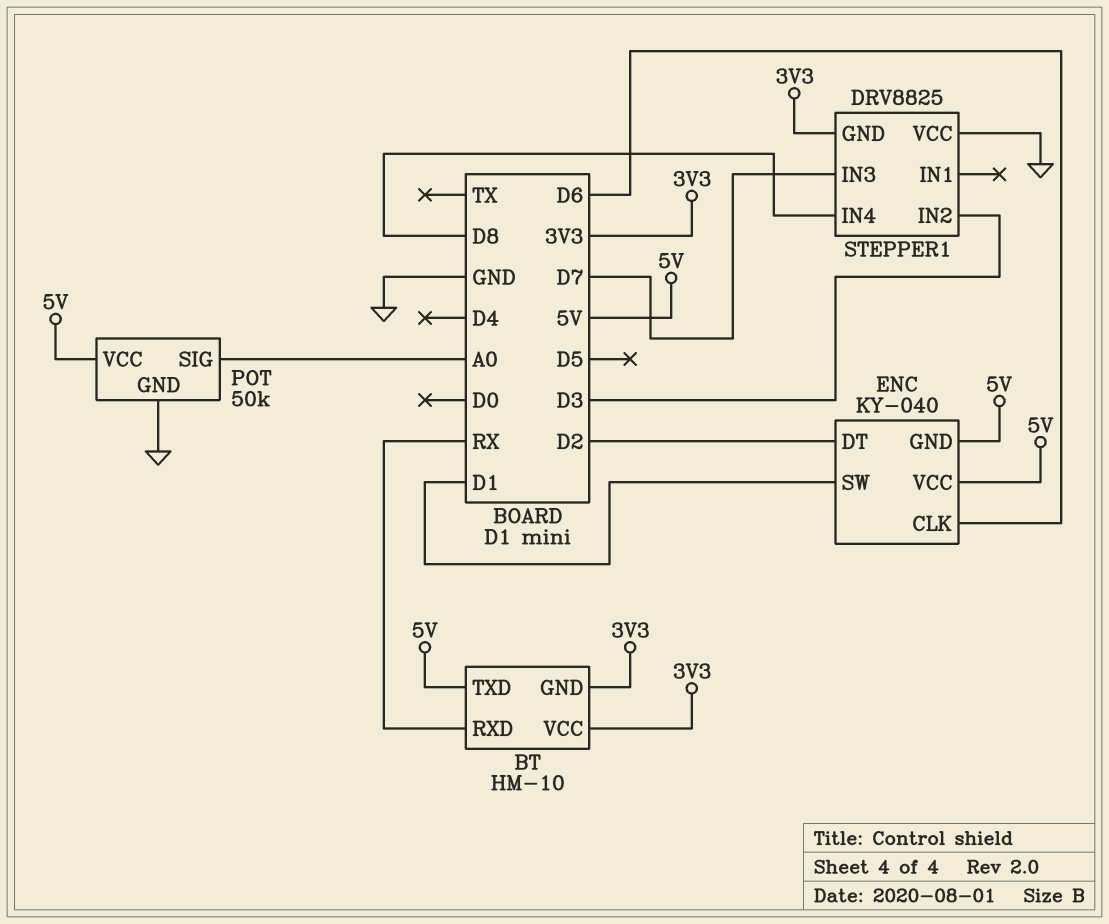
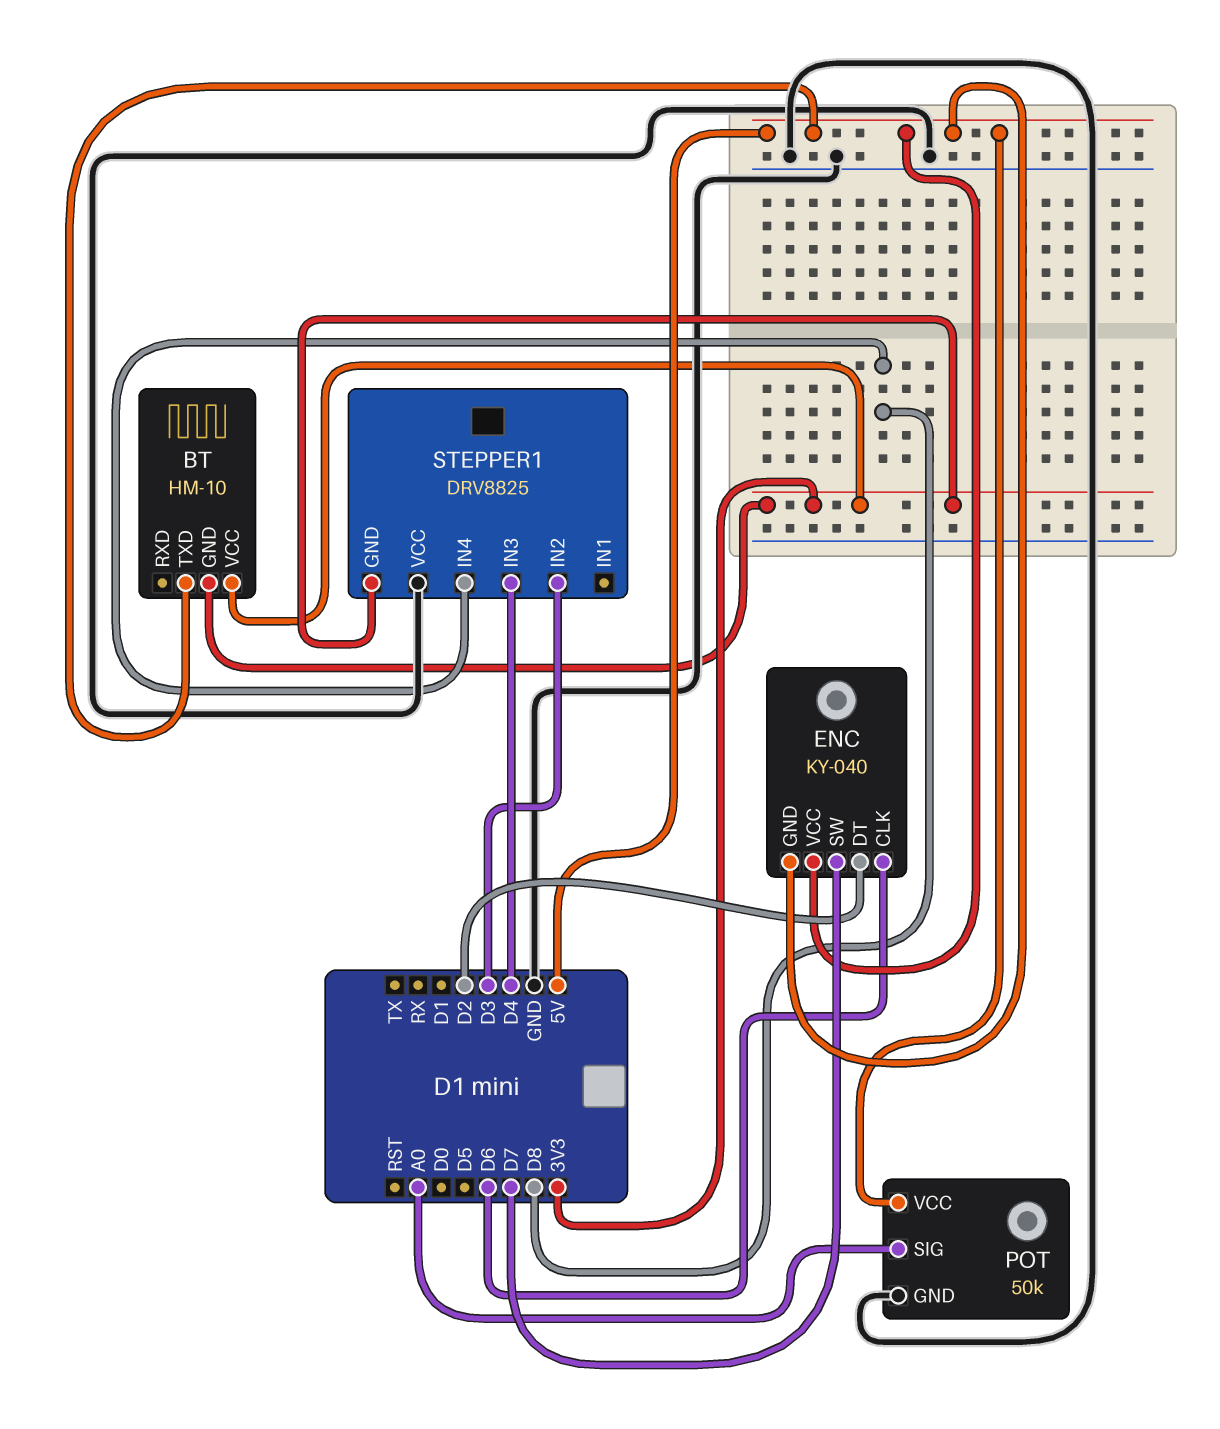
BT pin RXD: RX -> none
ENC pin SW: D1 -> D7
STEPPER1 pin IN3: D7 -> D4

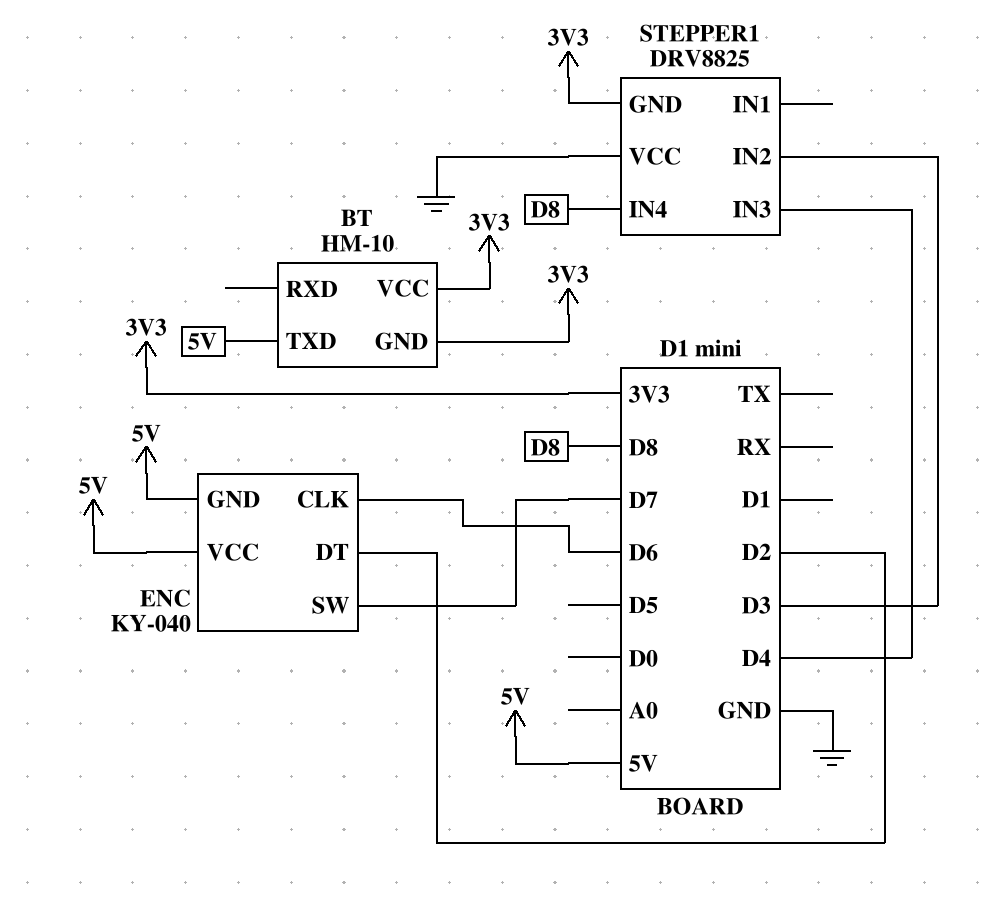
POT: 50k -> none
POT pin GND: GND -> none
POT pin SIG: A0 -> none
POT pin VCC: 5V -> none

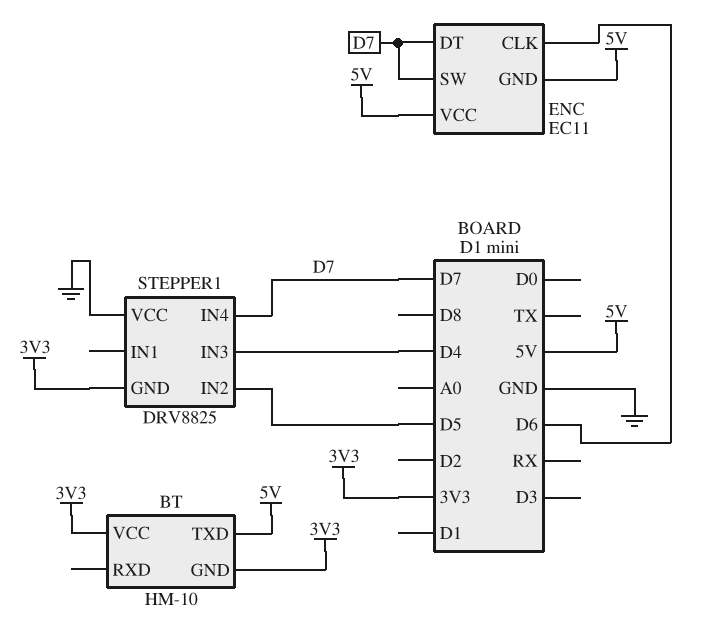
ENC: KY-040 -> EC11
ENC pin DT: D2 -> D7
STEPPER1 pin IN2: D3 -> D5
STEPPER1 pin IN4: D8 -> D7

